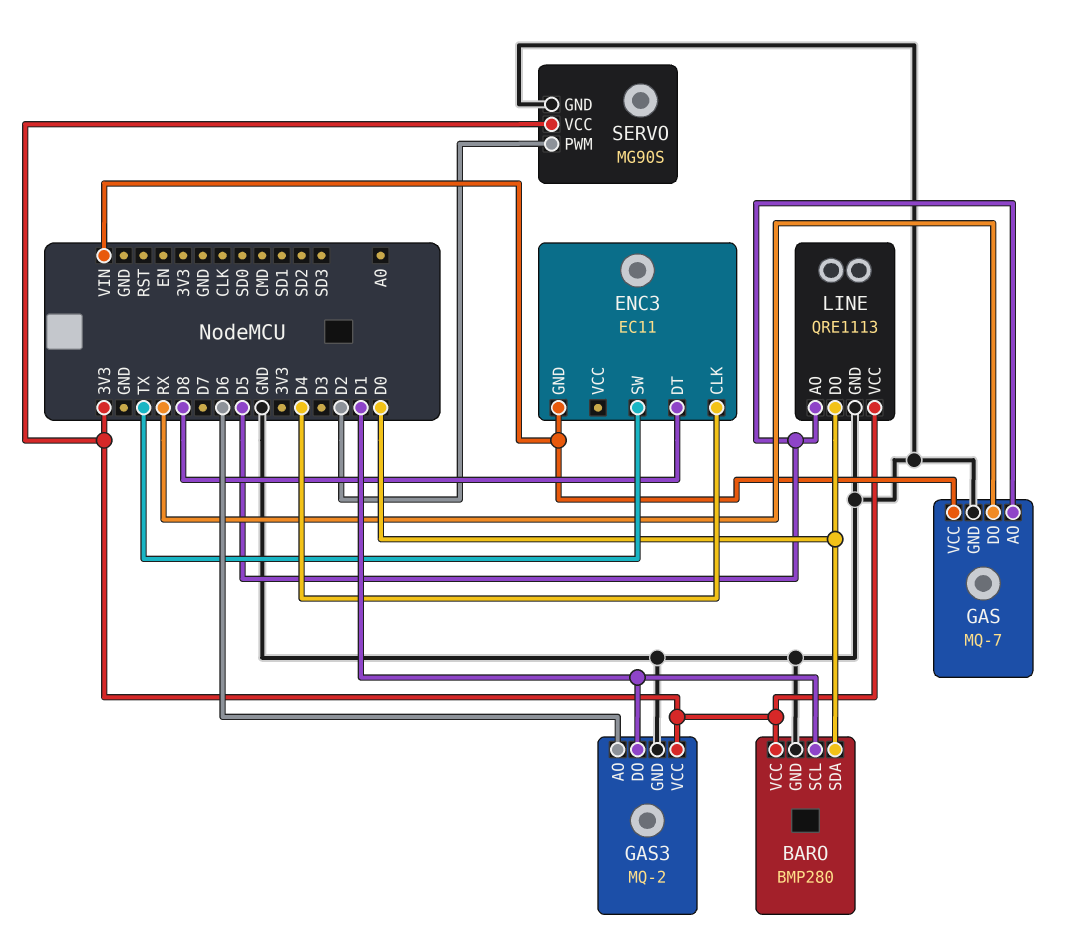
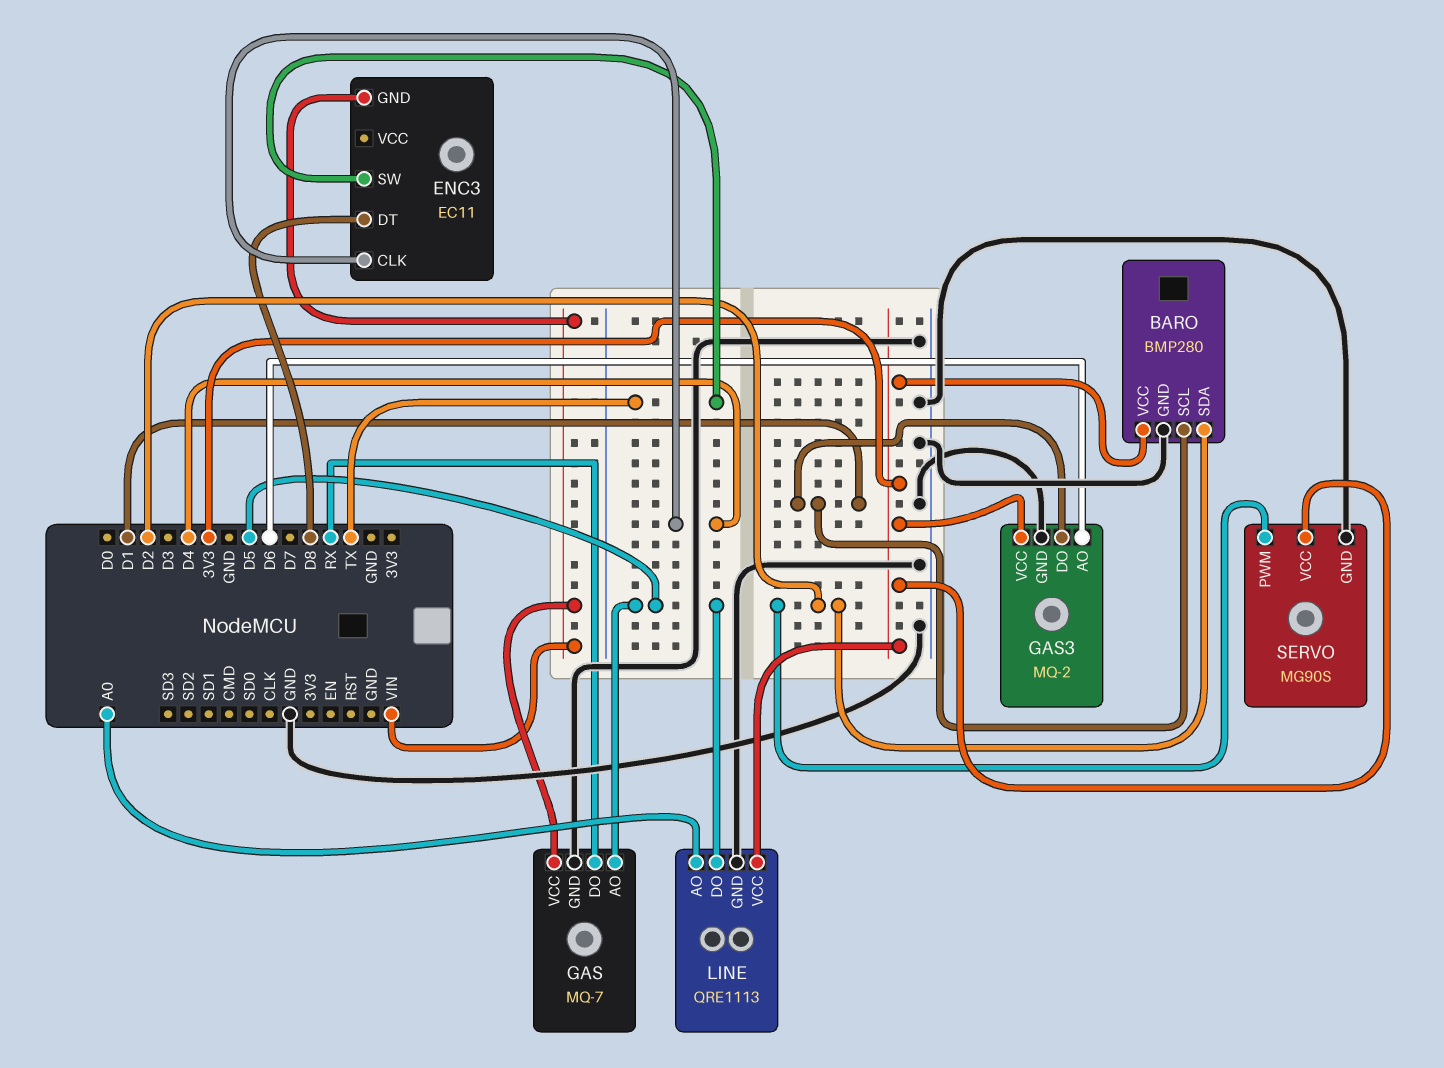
BARO pin SDA: D0 -> D2
LINE pin AO: D5 -> A0
LINE pin DO: D0 -> D5

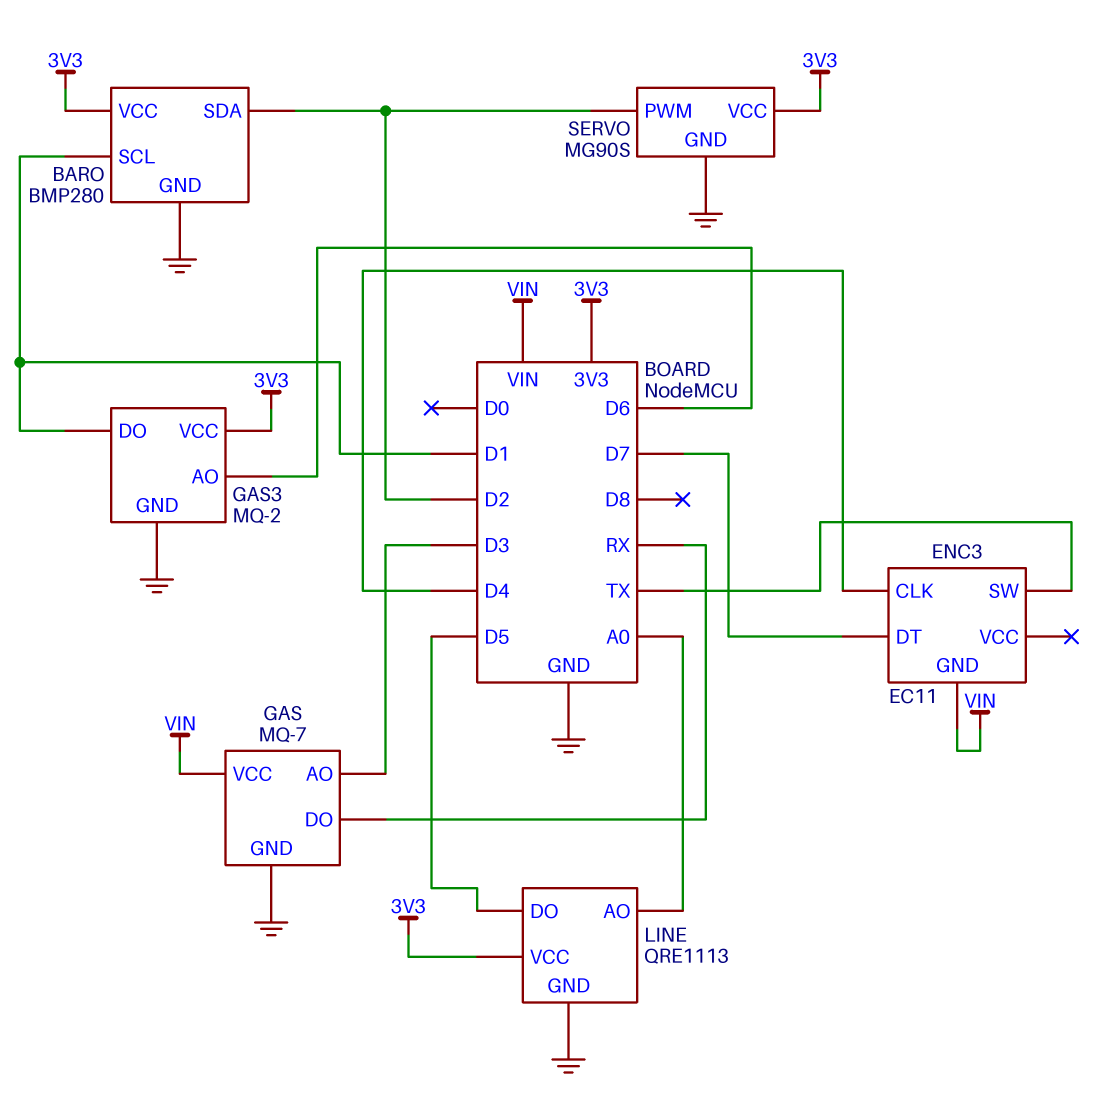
ENC3 pin DT: D8 -> D7
GAS pin AO: D5 -> D3

